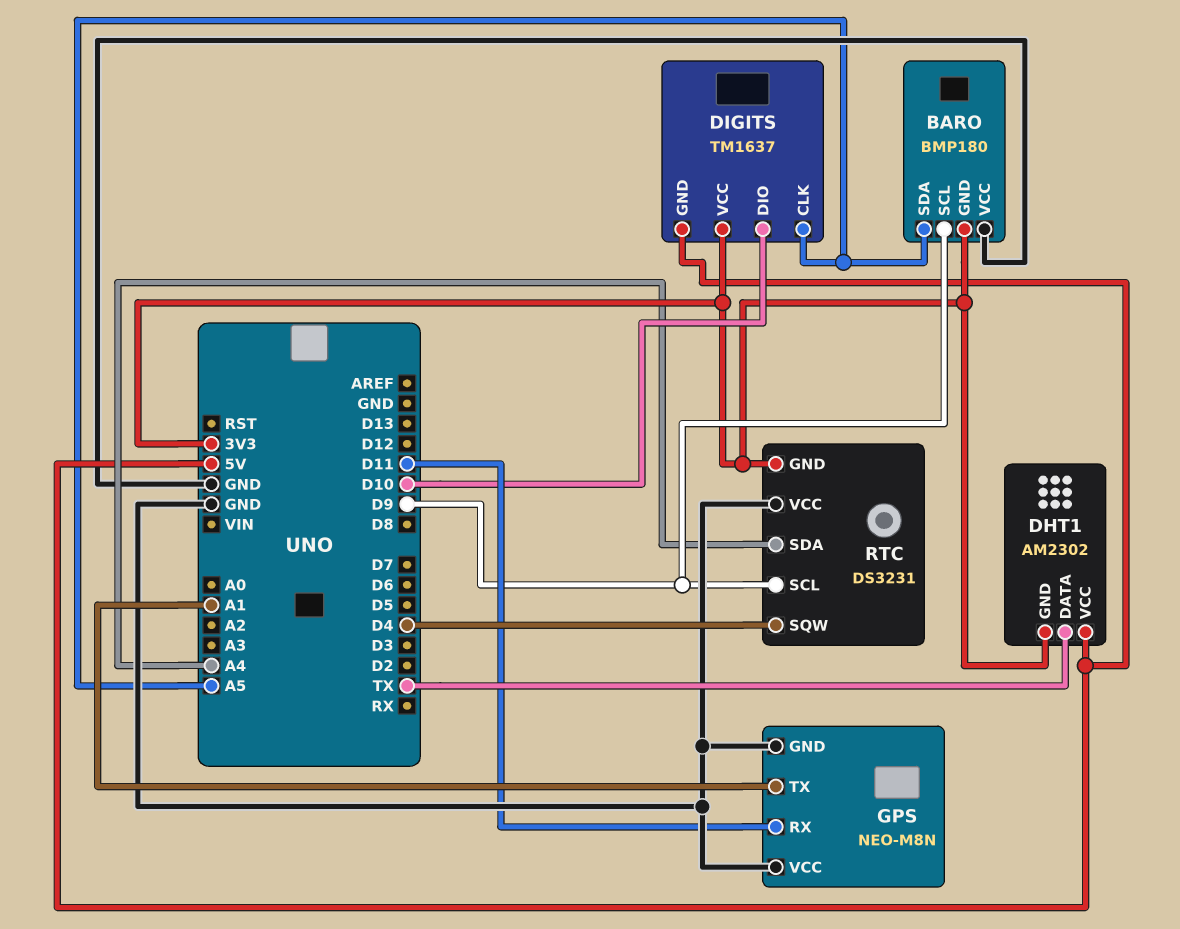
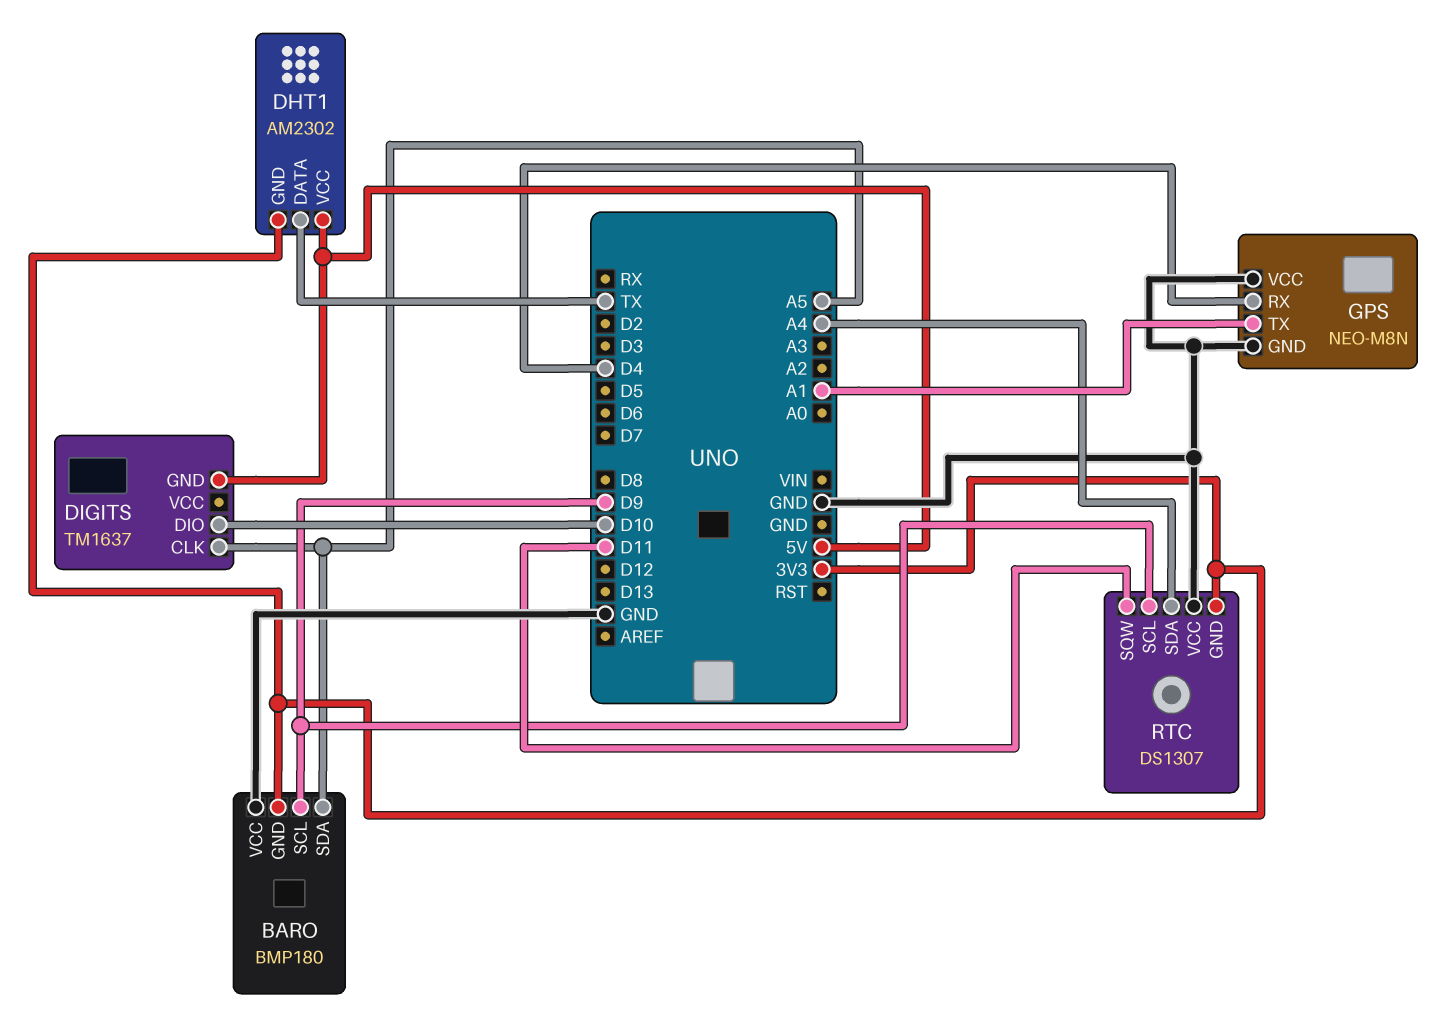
DIGITS pin VCC: 3V3 -> none
GPS pin RX: D11 -> D4
RTC: DS3231 -> DS1307
RTC pin SQW: D4 -> D11

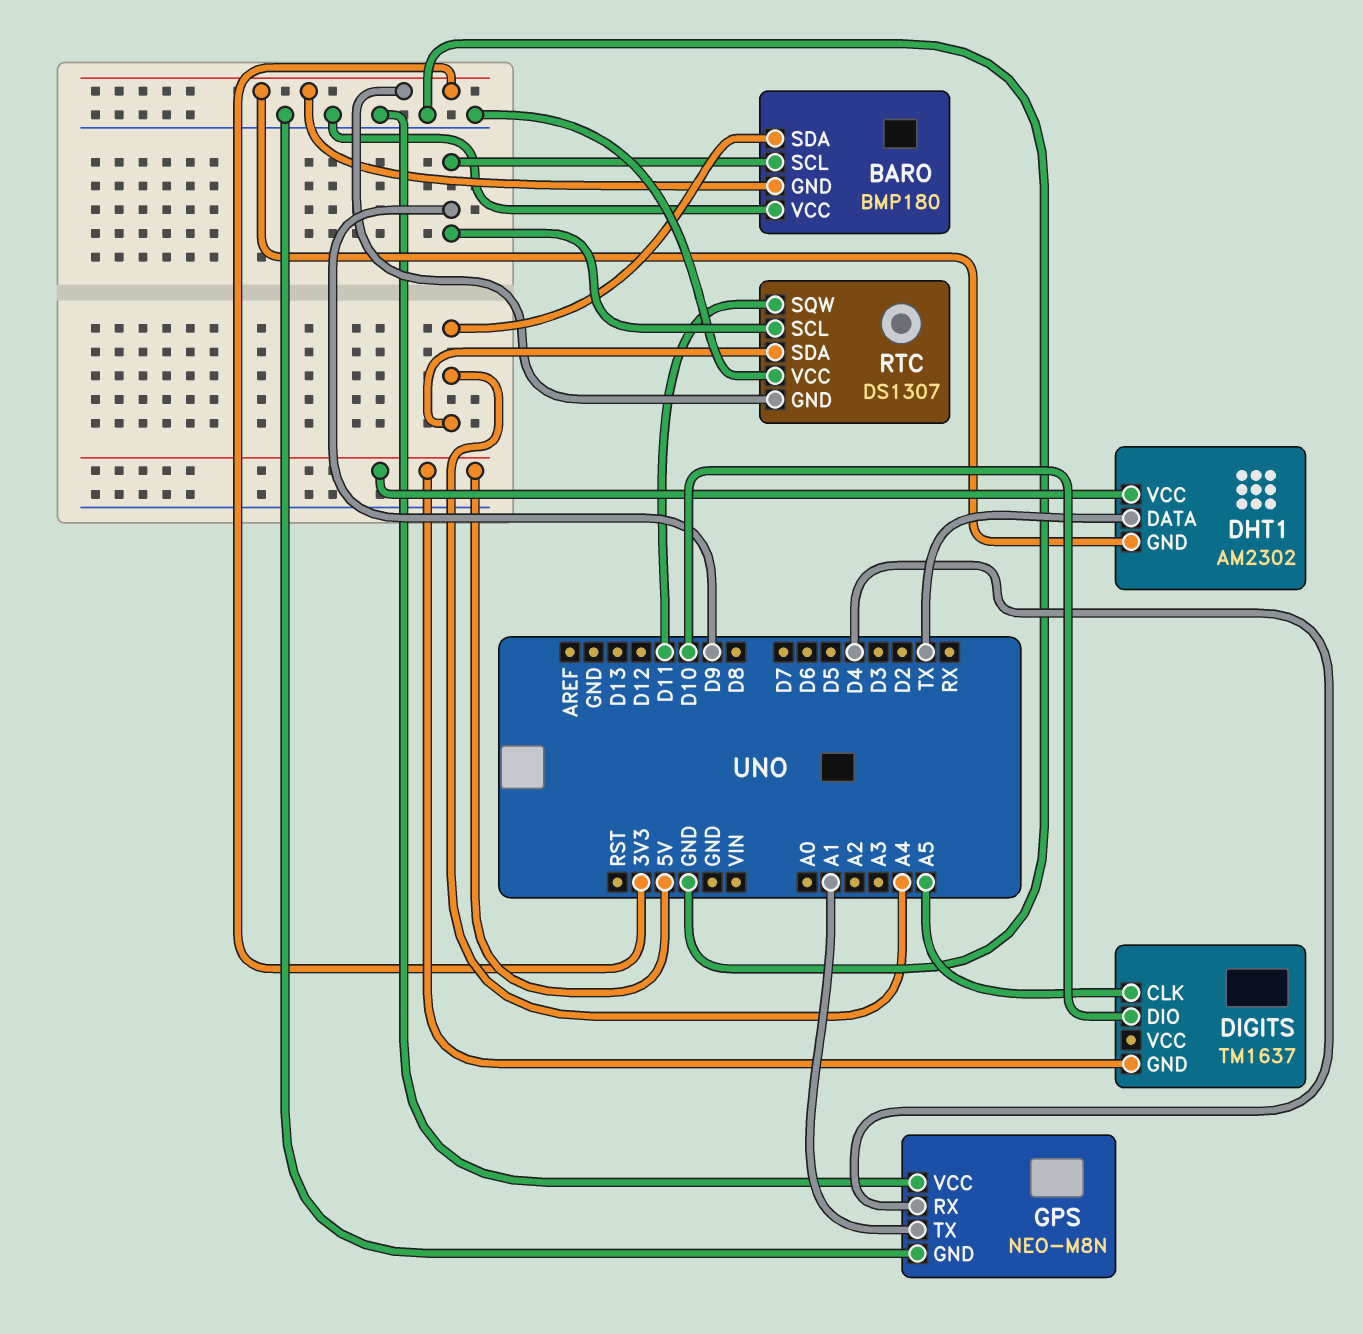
BARO pin SDA: A5 -> A4

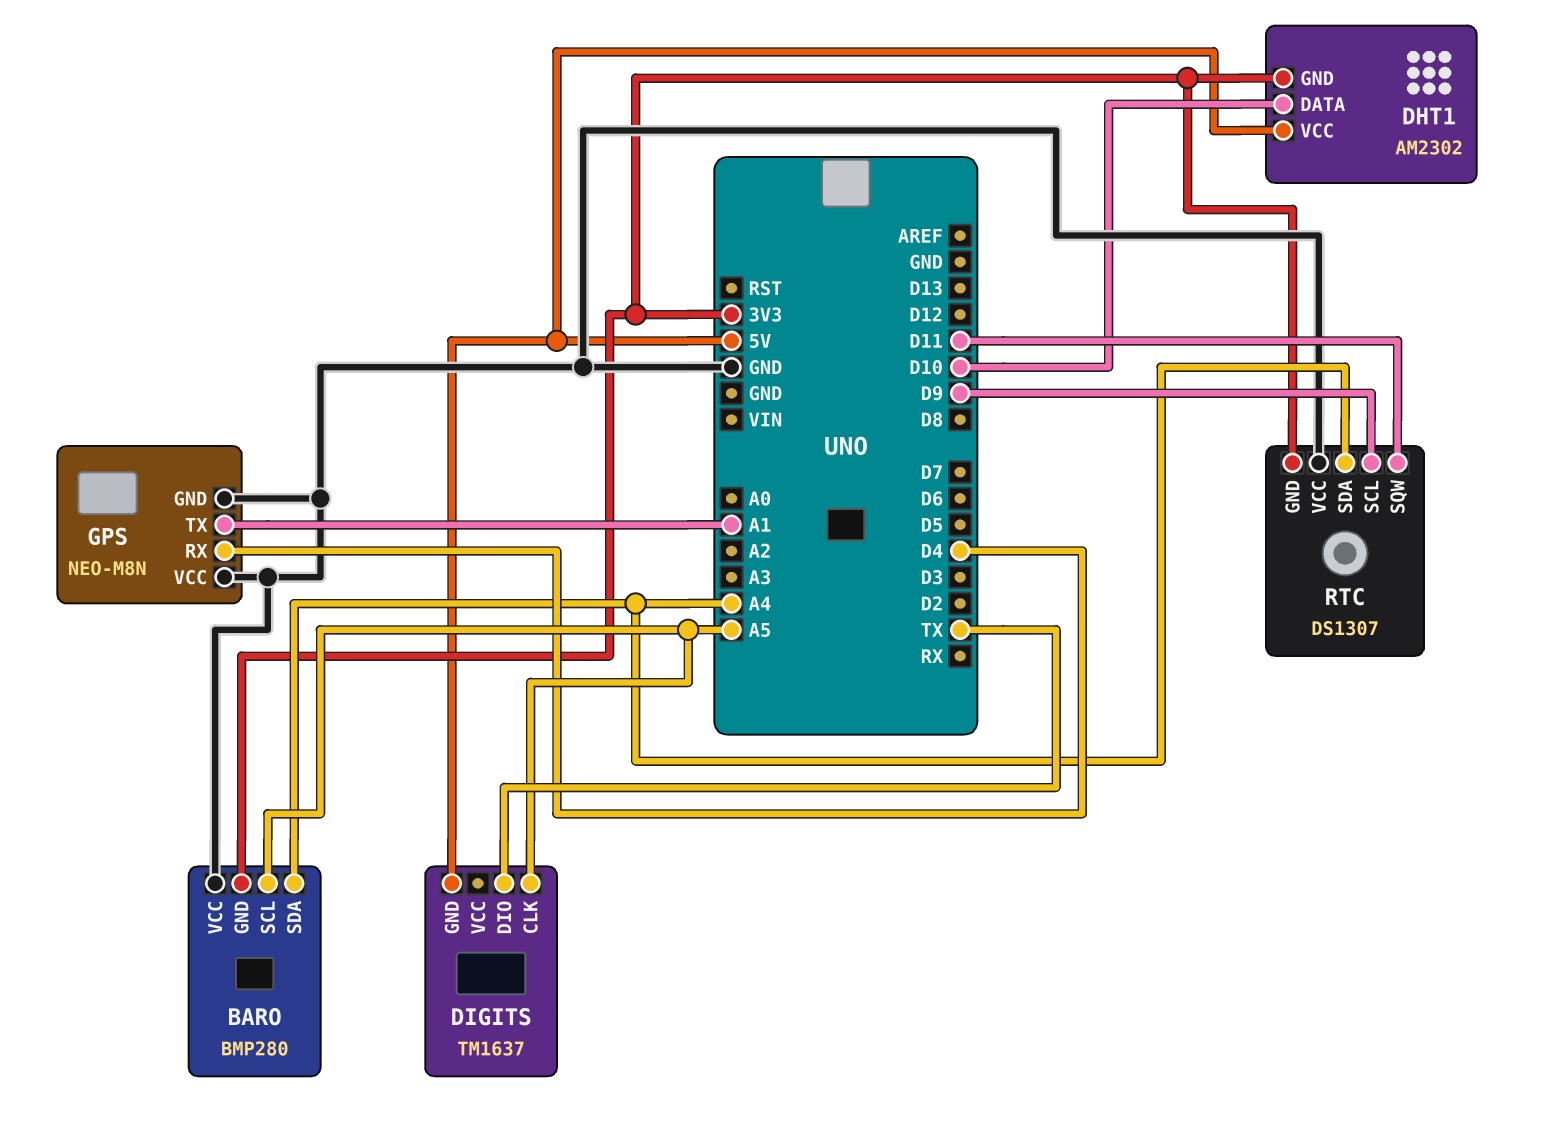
BARO: BMP180 -> BMP280
BARO pin SCL: D9 -> A5
DHT1 pin DATA: TX -> D10
DIGITS pin DIO: D10 -> TX

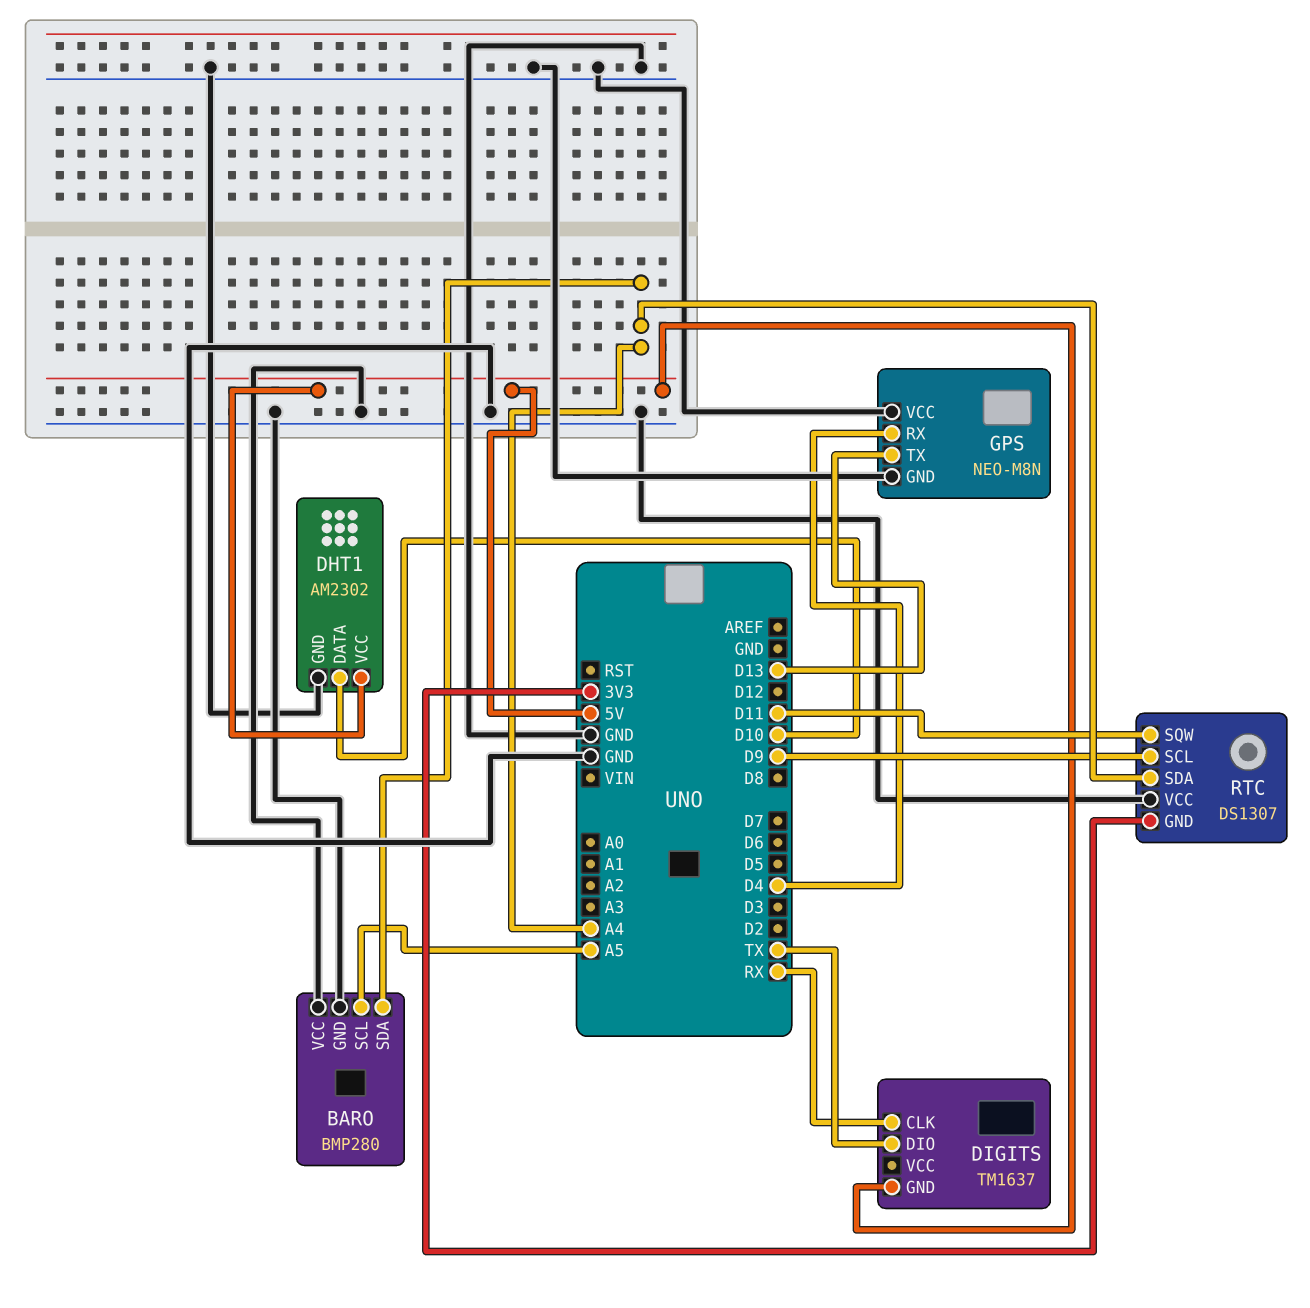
BARO pin GND: 3V3 -> GND
DHT1 pin GND: 3V3 -> GND
DIGITS pin CLK: A5 -> RX
GPS pin TX: A1 -> D13

